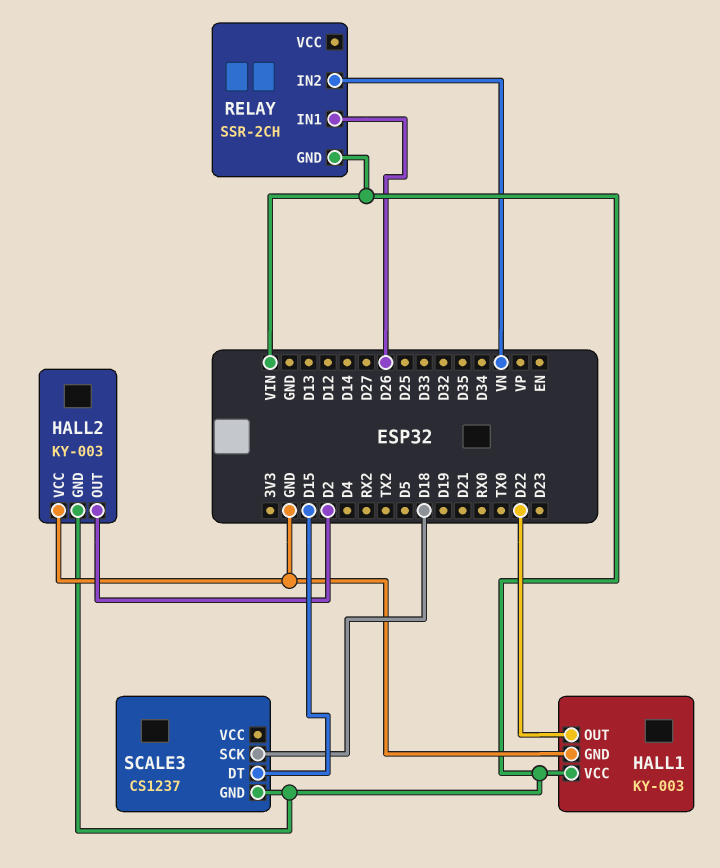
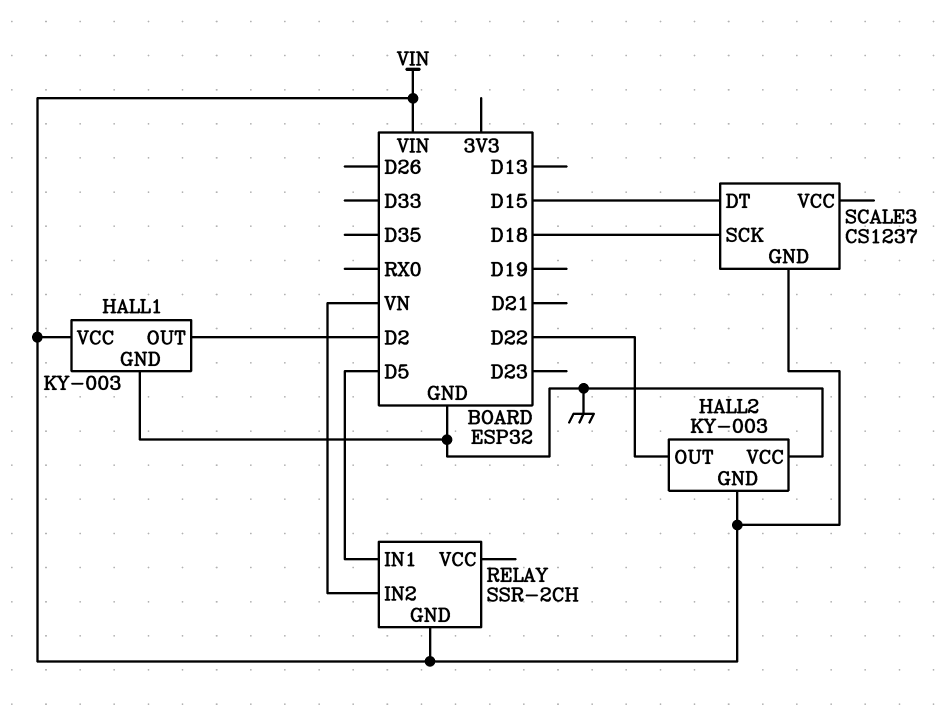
HALL1 pin OUT: D22 -> D2
HALL2 pin OUT: D2 -> D22
RELAY pin IN1: D26 -> D5

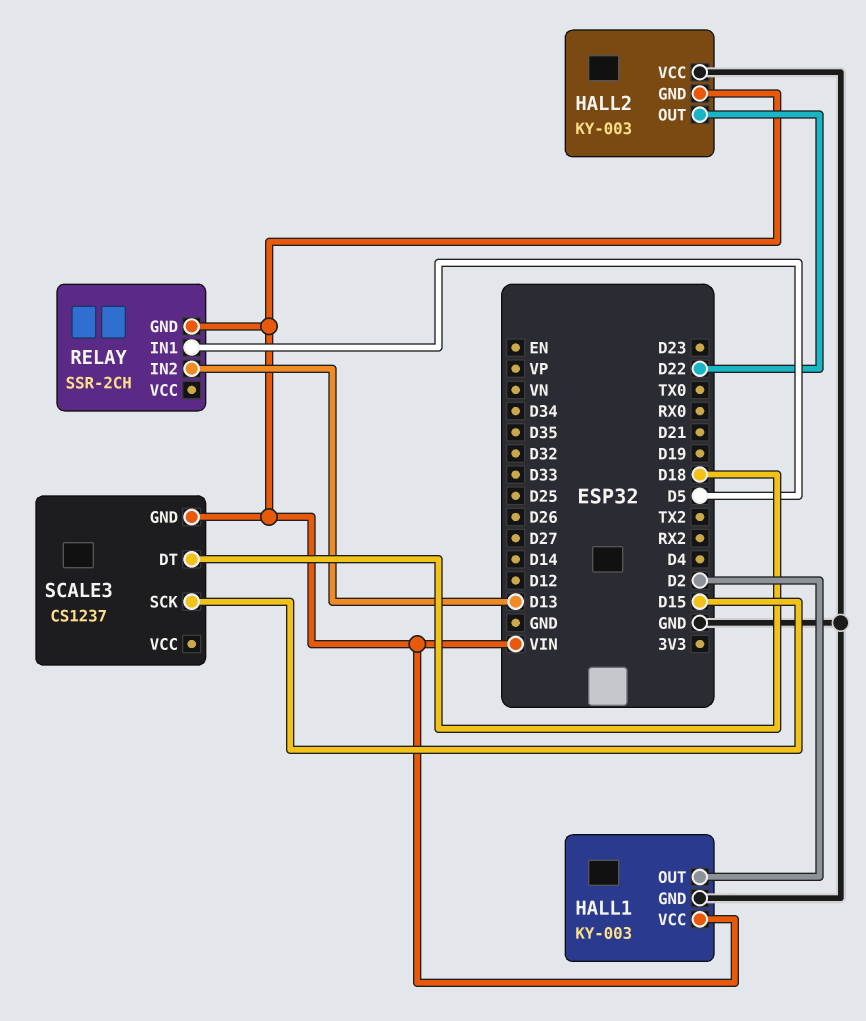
RELAY pin IN2: VN -> D13
SCALE3 pin DT: D15 -> D18
SCALE3 pin SCK: D18 -> D15

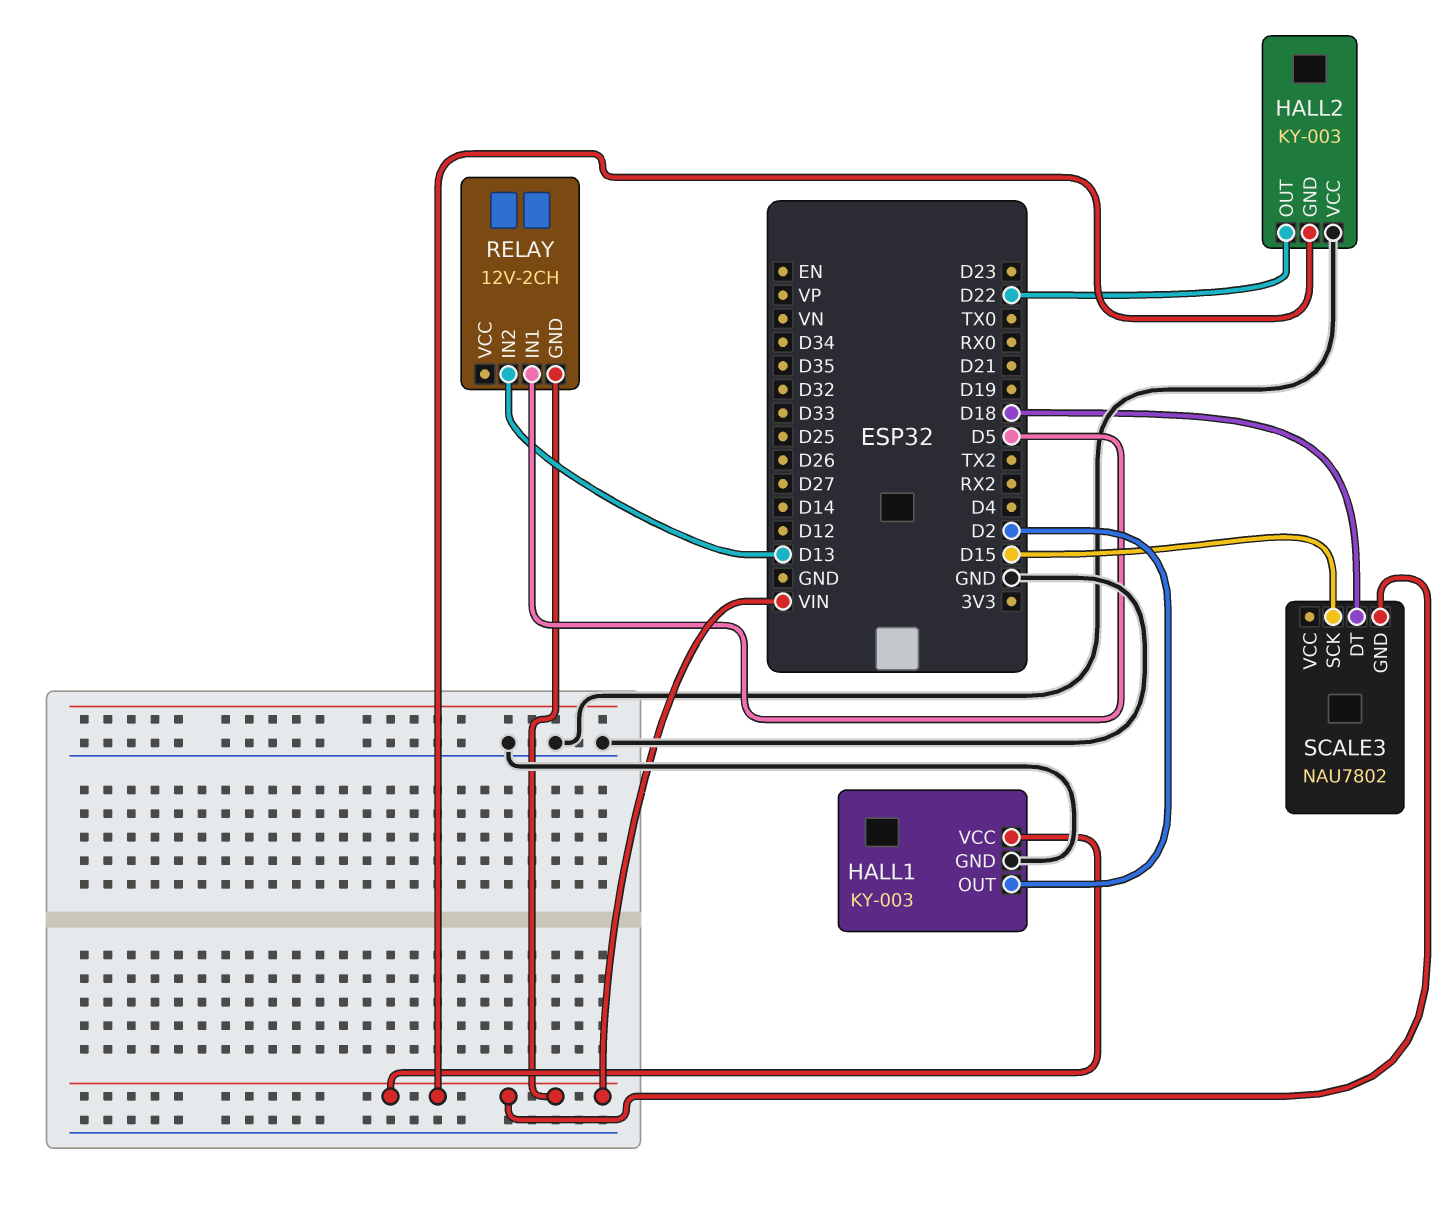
RELAY: SSR-2CH -> 12V-2CH
SCALE3: CS1237 -> NAU7802

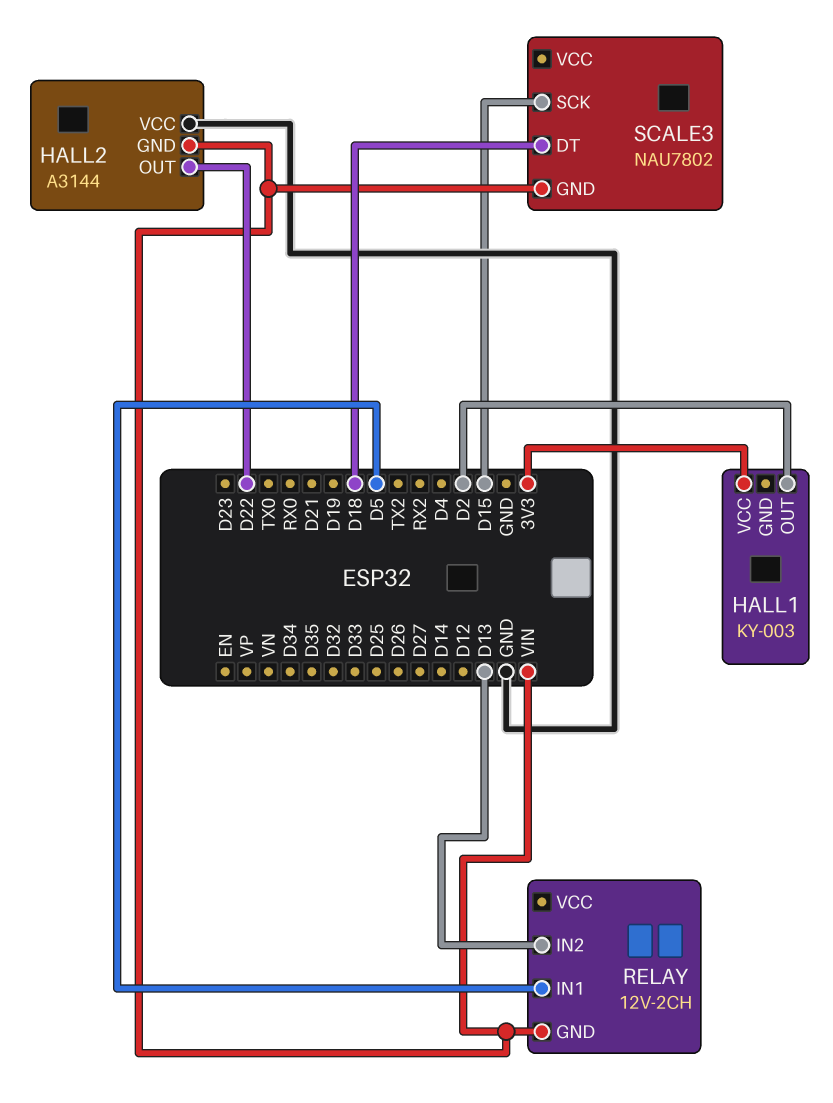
HALL1 pin GND: GND -> none
HALL1 pin VCC: VIN -> 3V3
HALL2: KY-003 -> A3144

